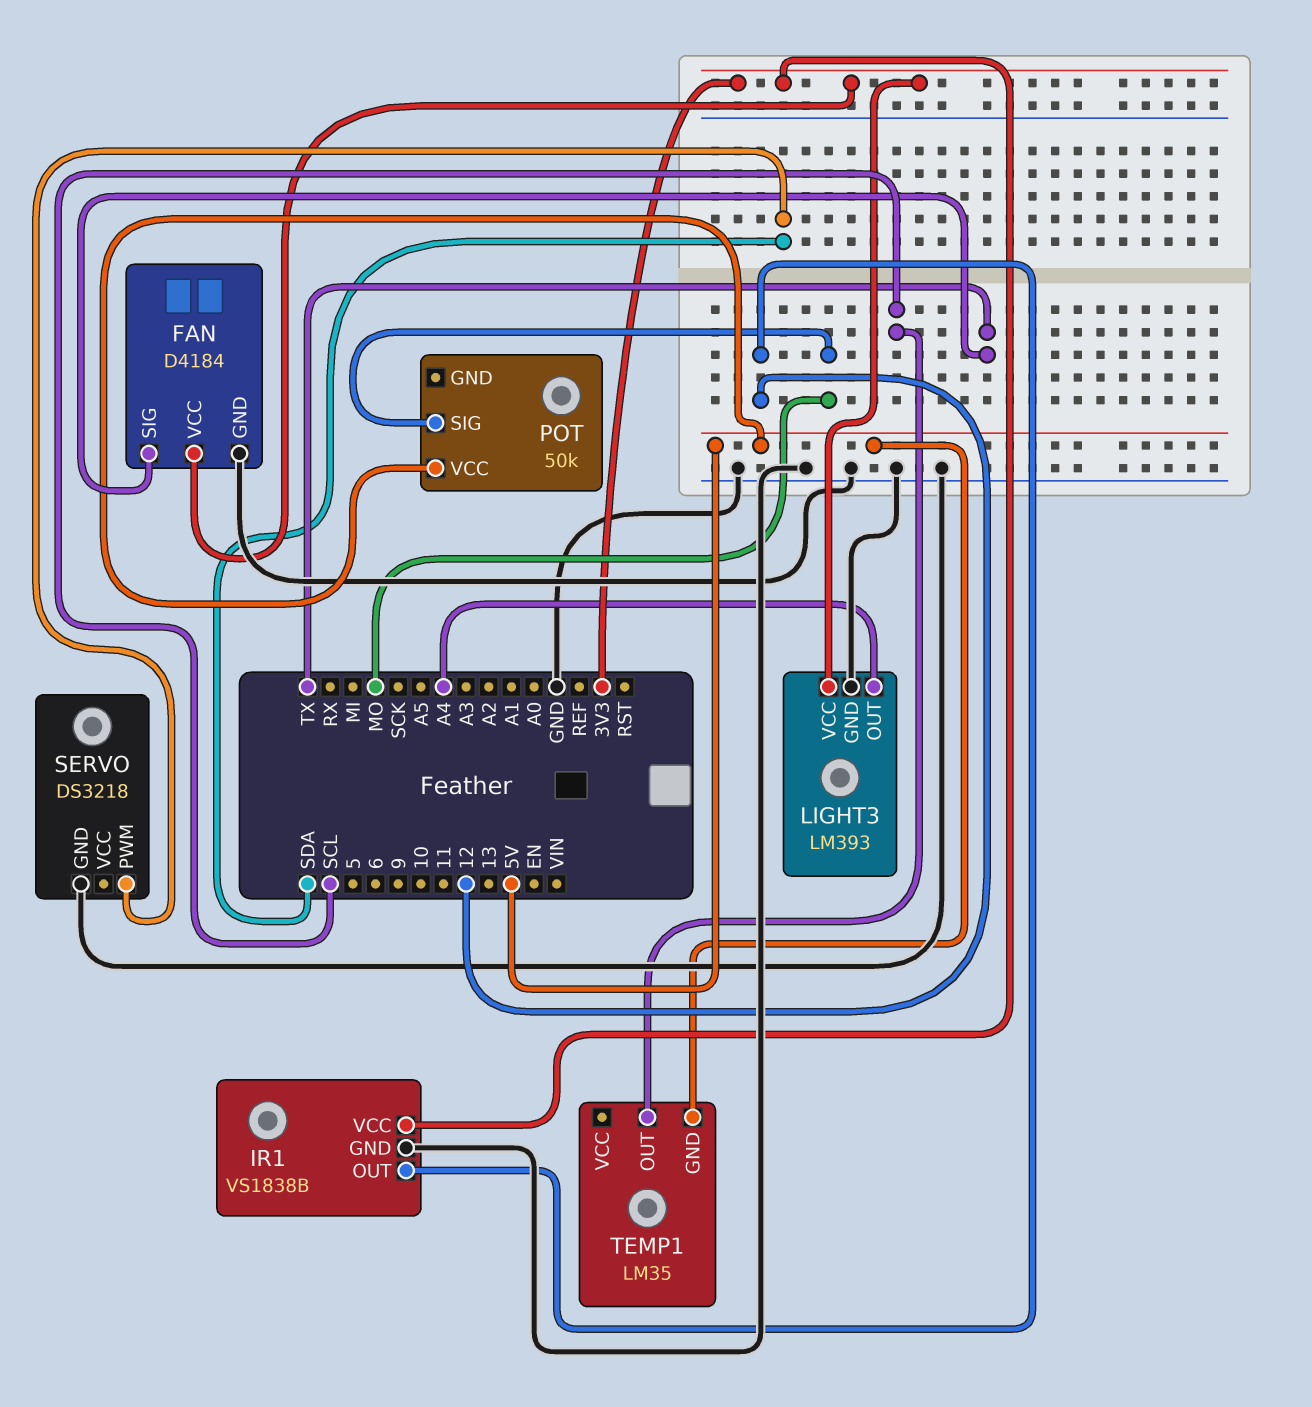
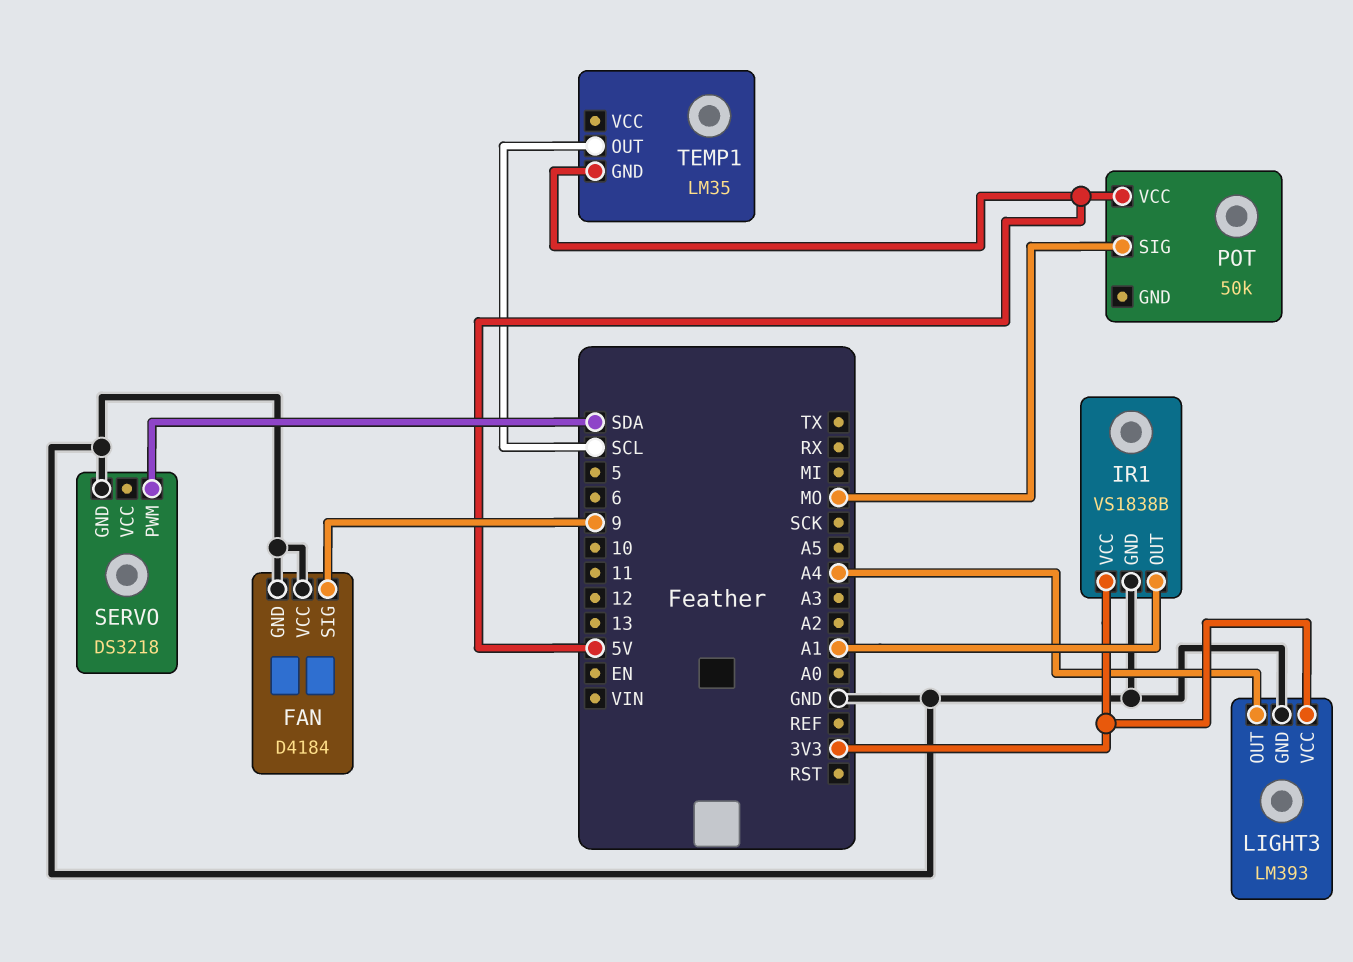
FAN pin SIG: TX -> 9
FAN pin VCC: 3V3 -> GND
IR1 pin OUT: 12 -> A1

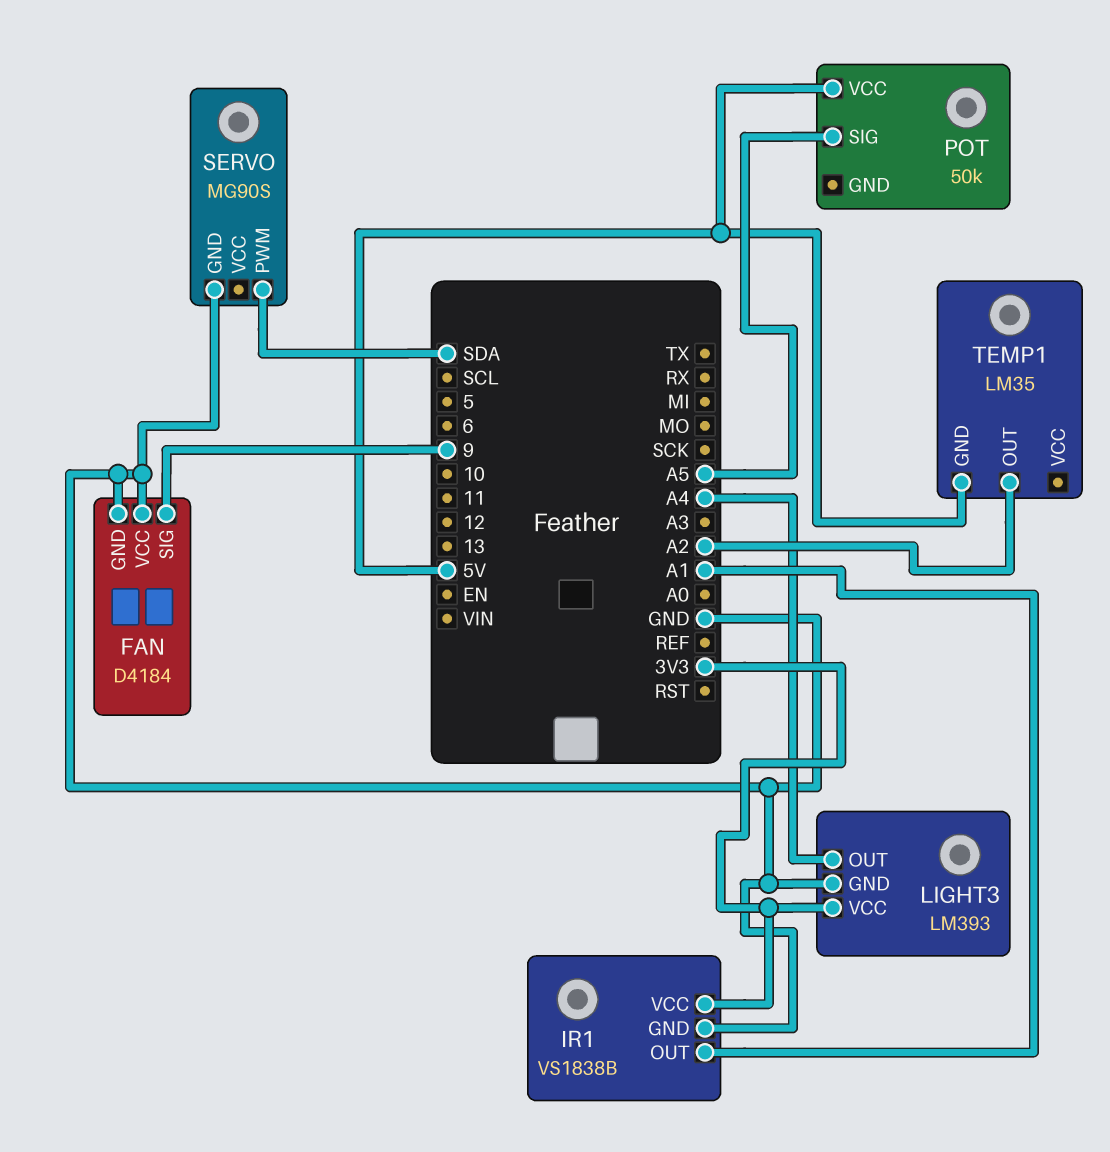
POT pin SIG: MO -> A5
SERVO: DS3218 -> MG90S
TEMP1 pin OUT: SCL -> A2

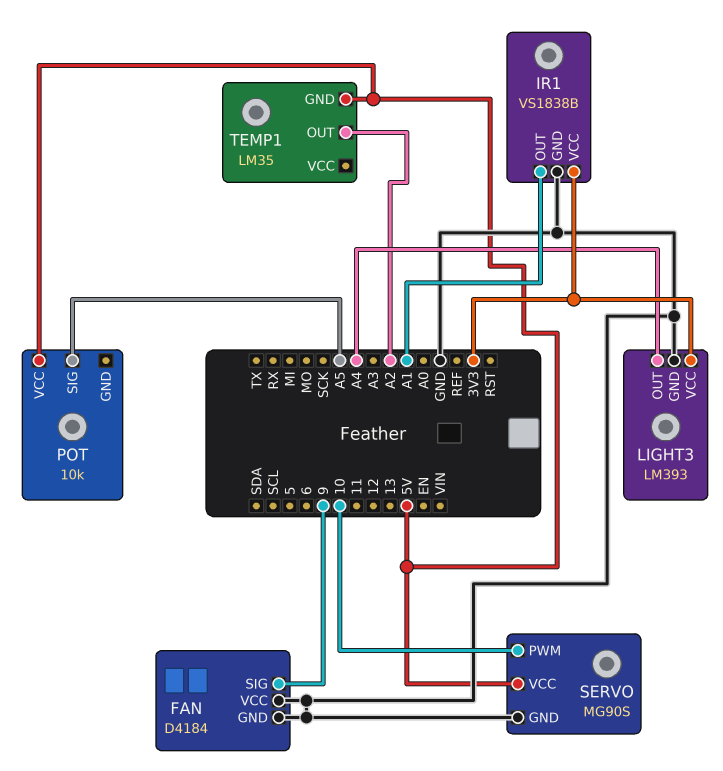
POT: 50k -> 10k
SERVO pin PWM: SDA -> 10
SERVO pin VCC: none -> 5V

